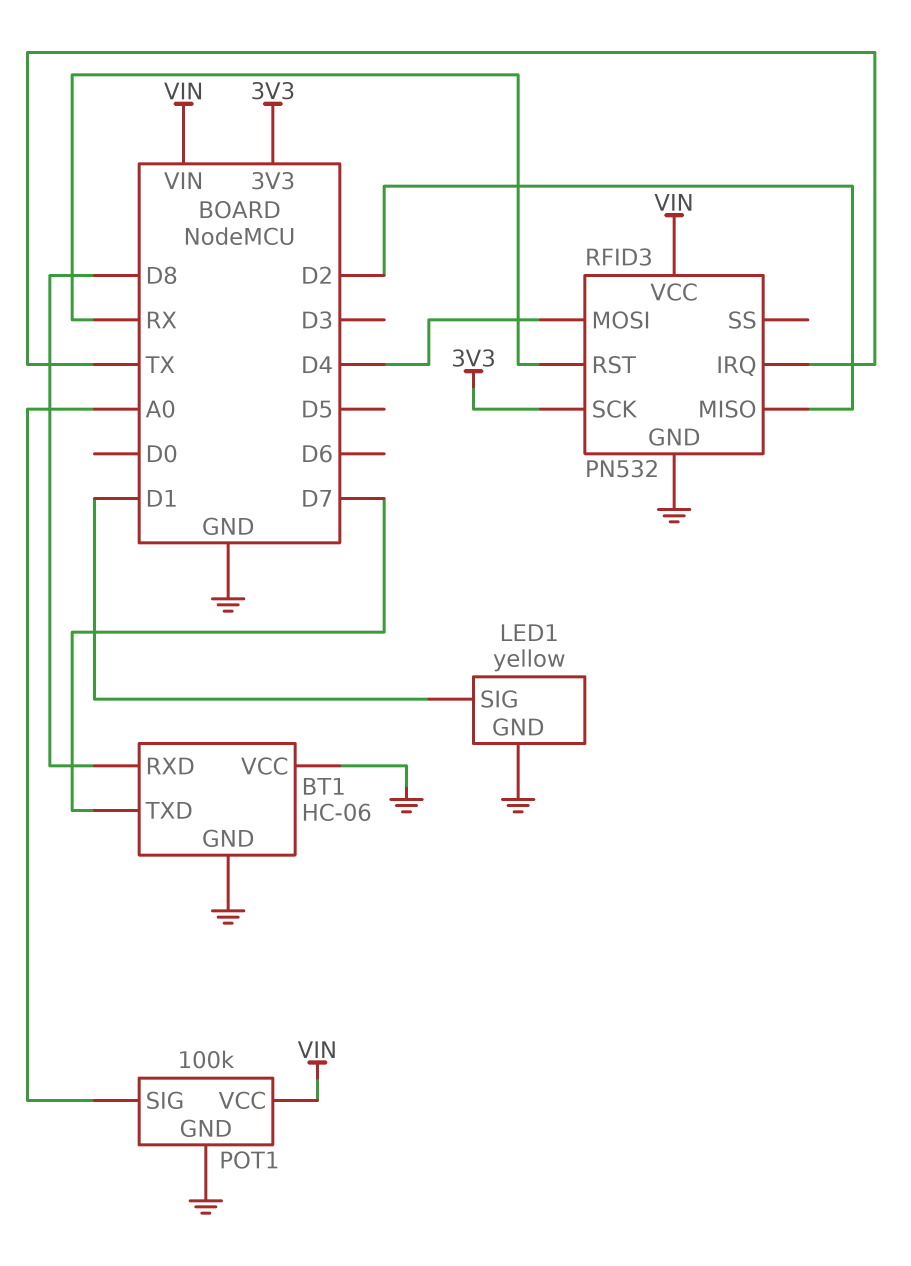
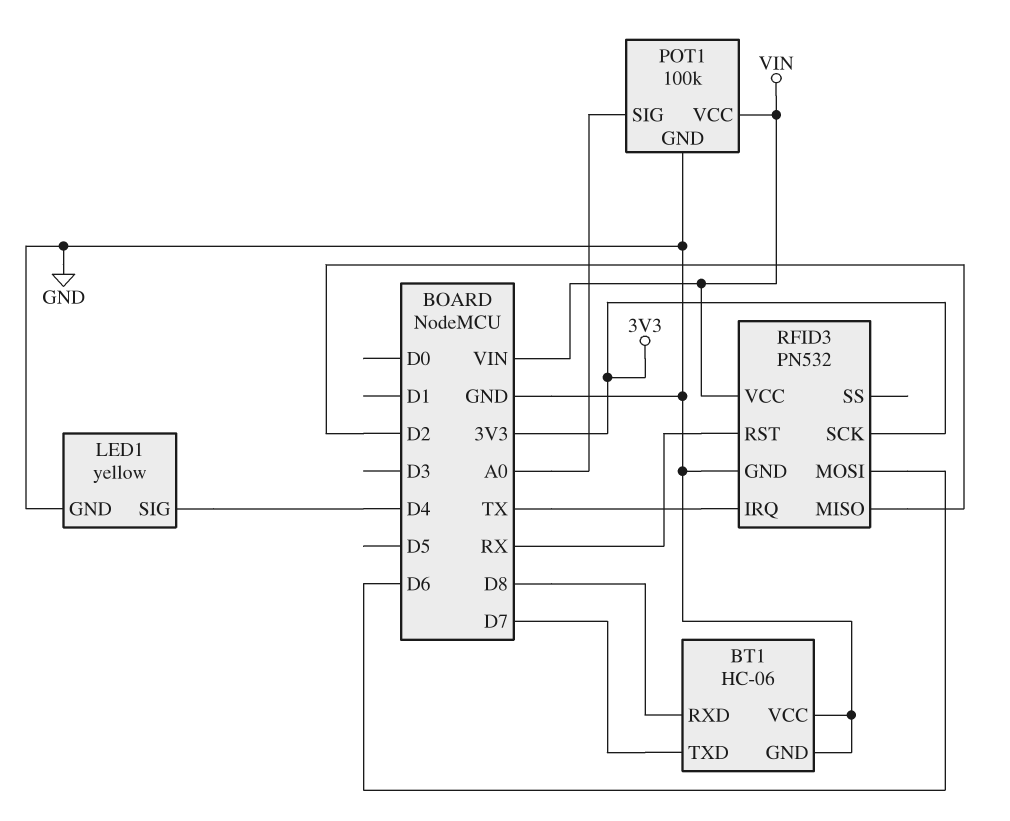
LED1 pin SIG: D1 -> D4
RFID3 pin MOSI: D4 -> D6

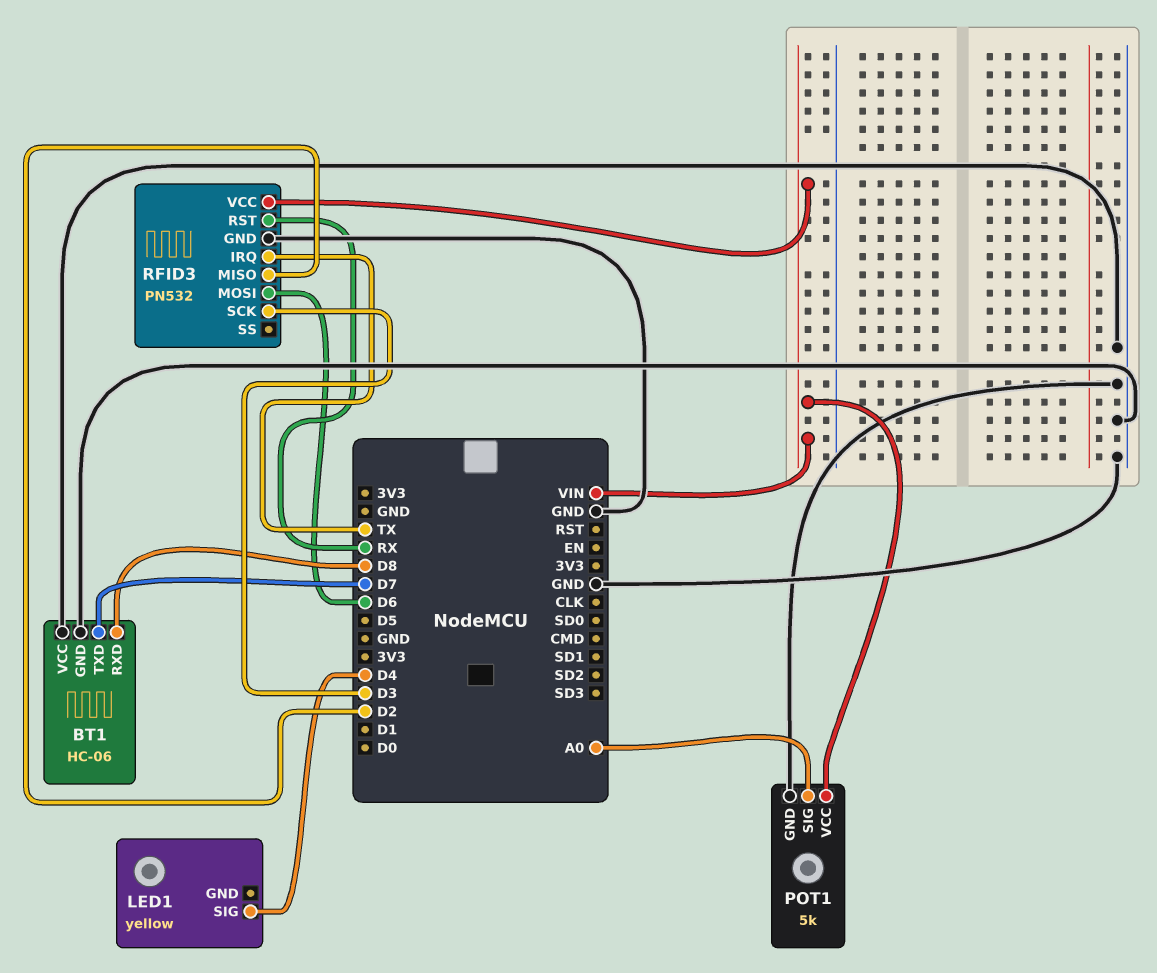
LED1 pin GND: GND -> none
POT1: 100k -> 5k
RFID3 pin SCK: 3V3 -> D3

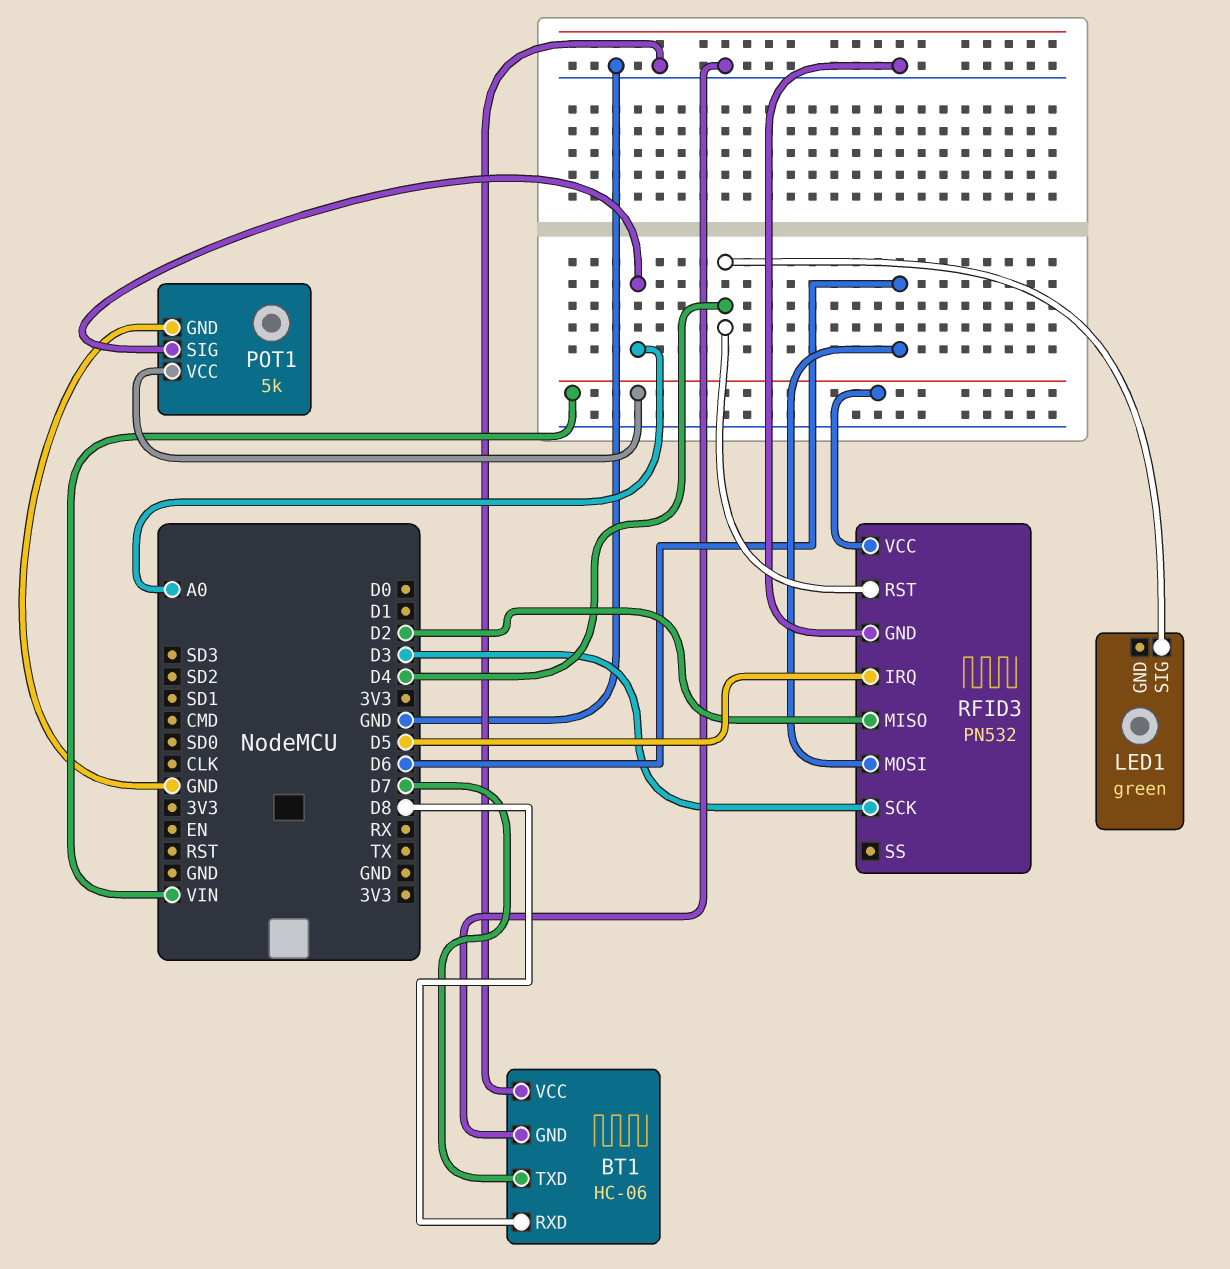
LED1: yellow -> green
RFID3 pin IRQ: TX -> D5
RFID3 pin RST: RX -> D4

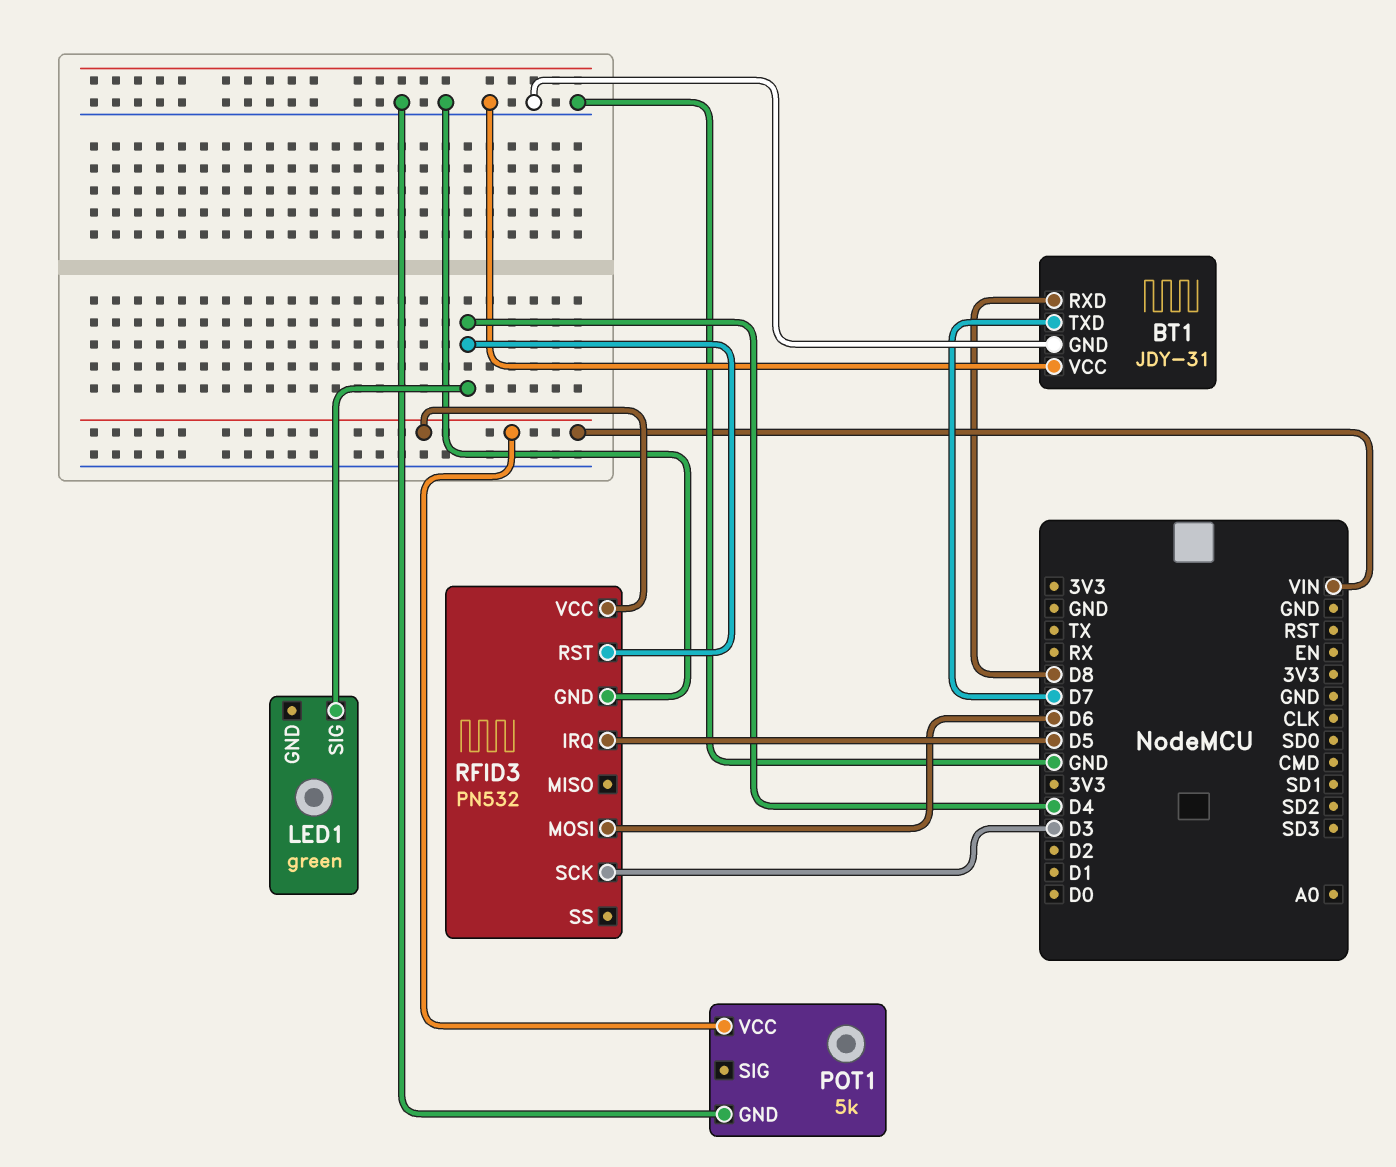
BT1: HC-06 -> JDY-31
POT1 pin SIG: A0 -> none
RFID3 pin MISO: D2 -> none

